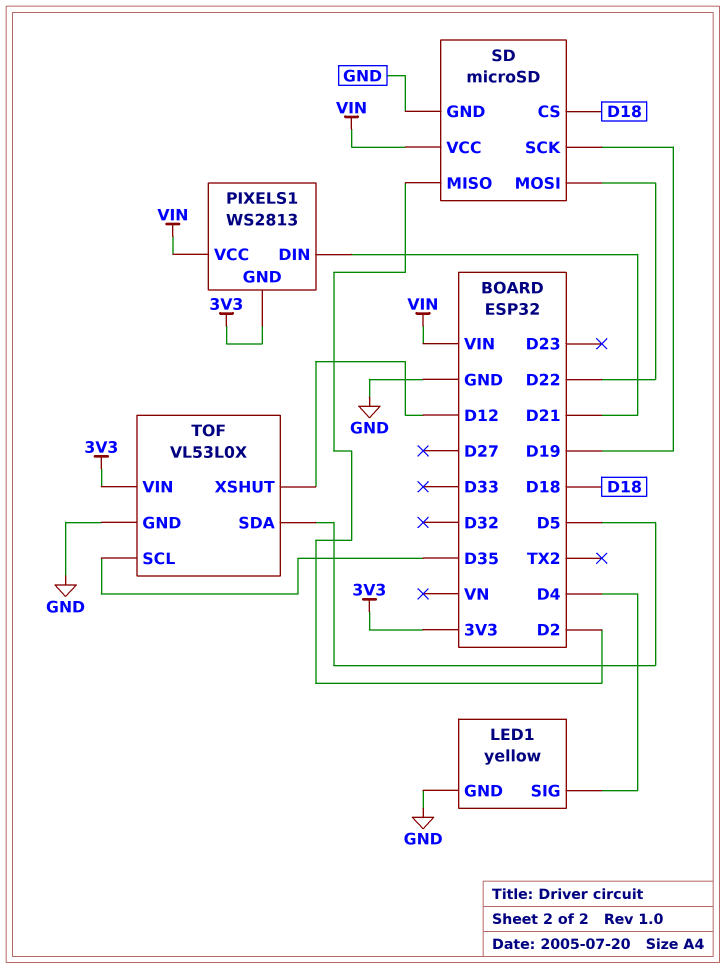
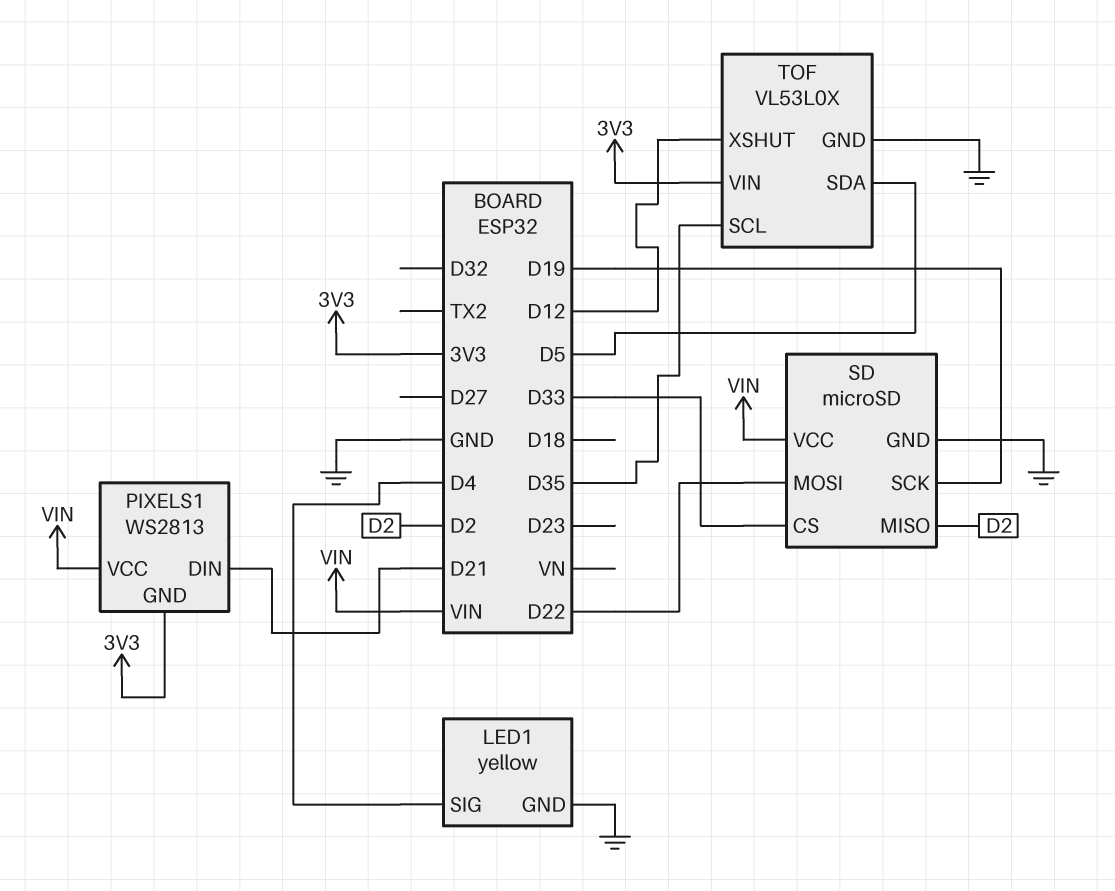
SD pin CS: D18 -> D33

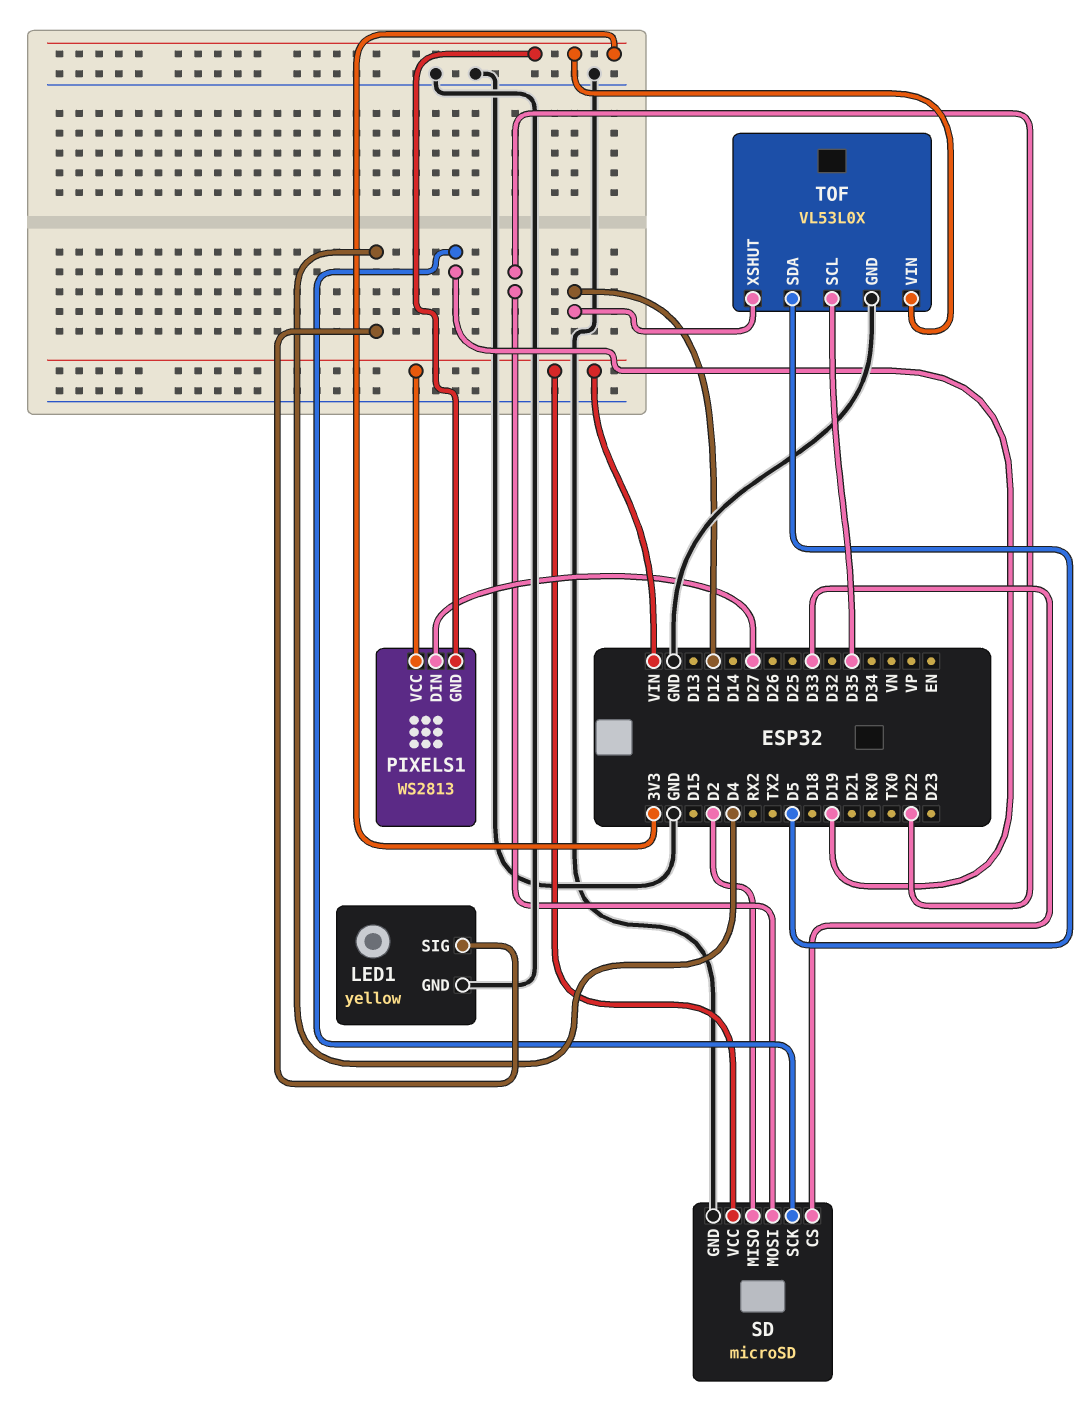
PIXELS1 pin DIN: D21 -> D27

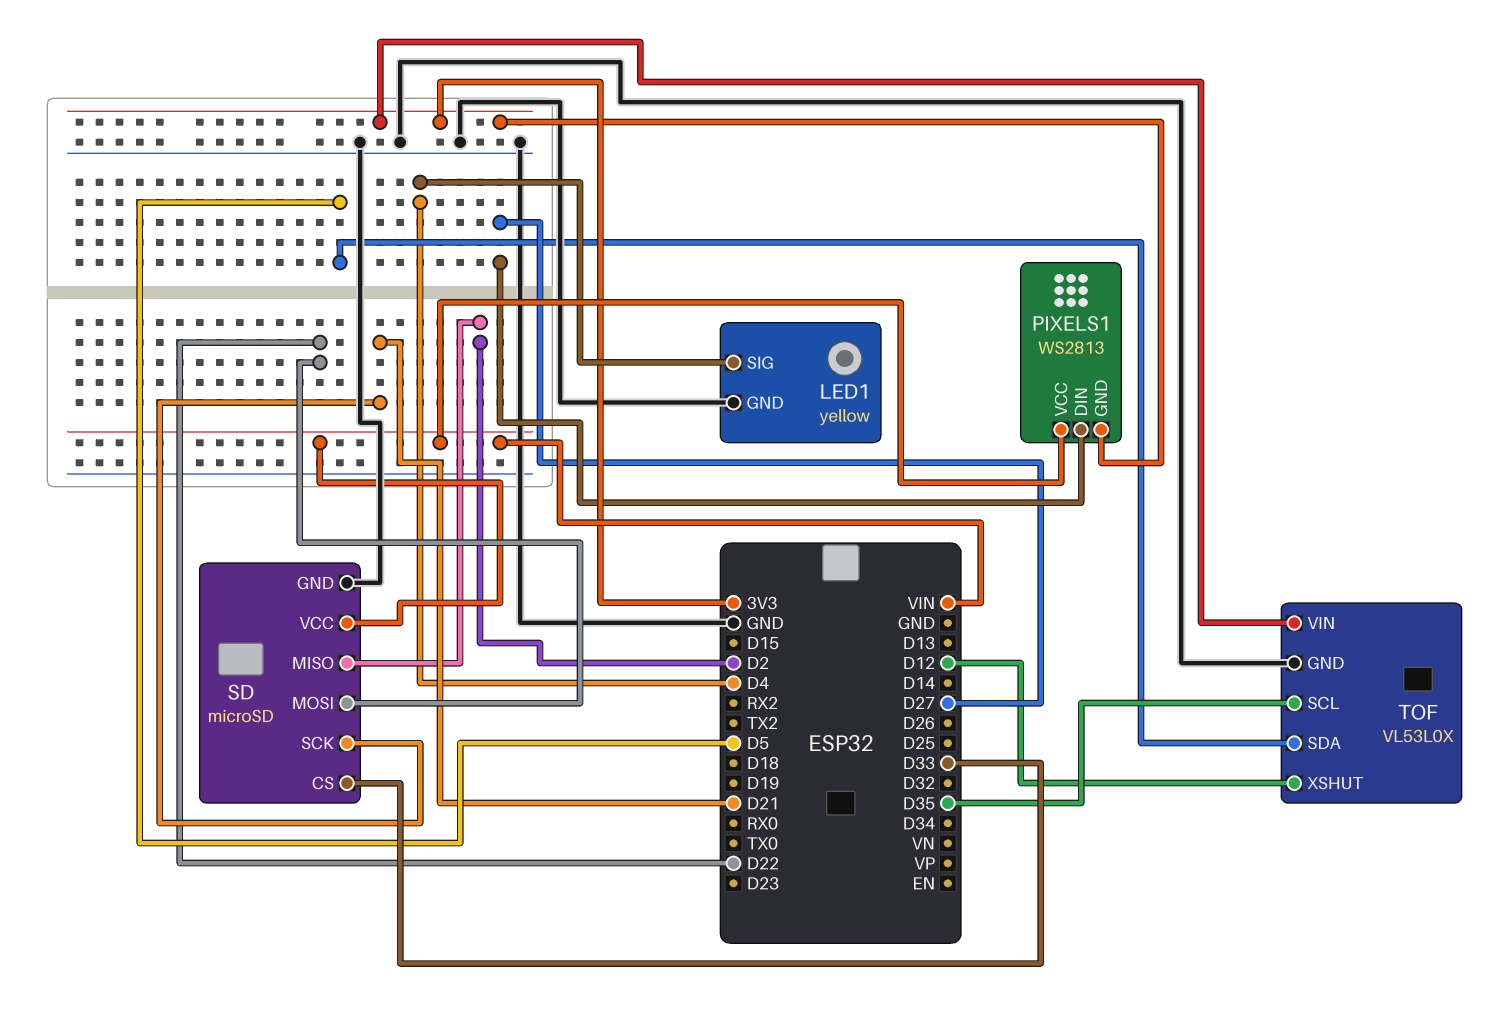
SD pin SCK: D19 -> D21

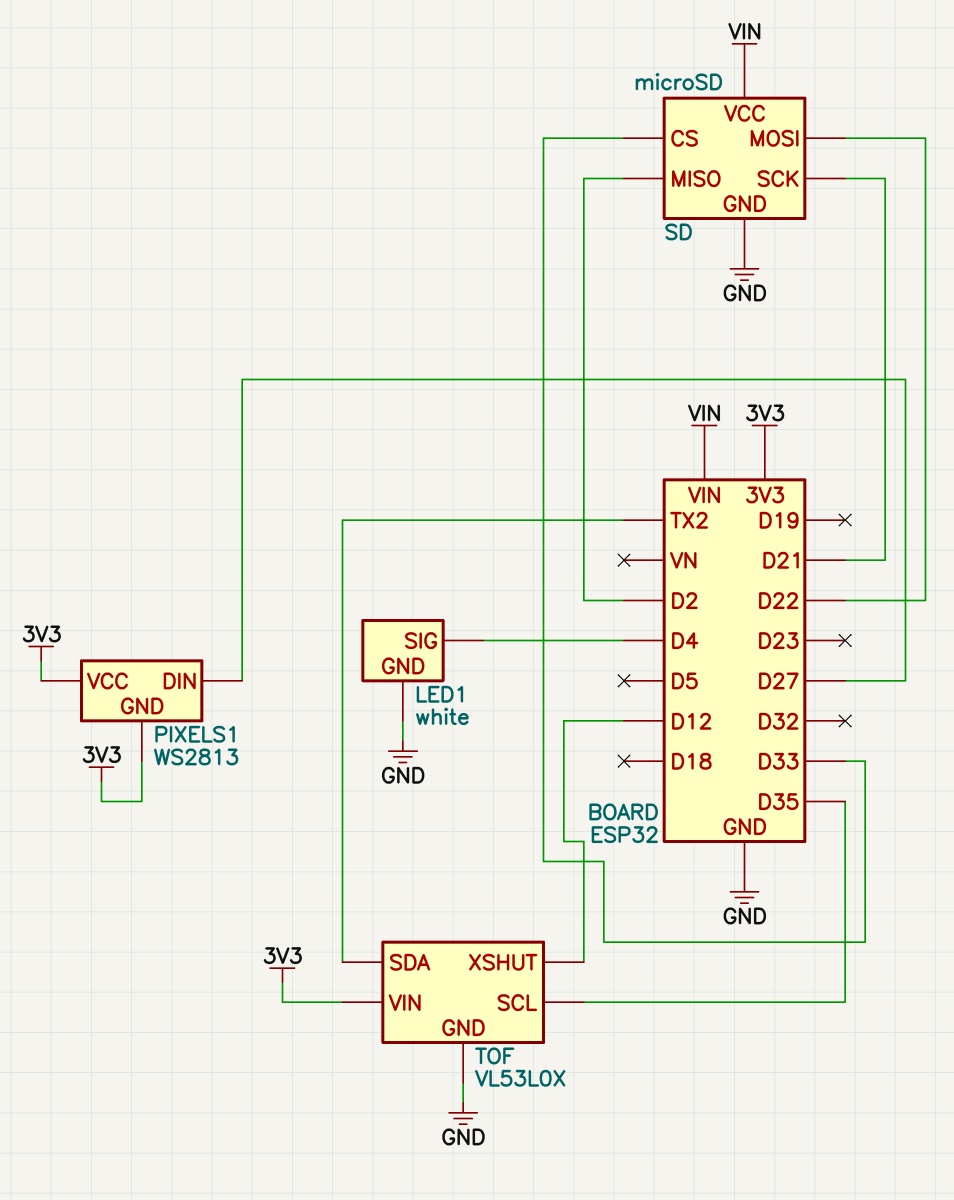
LED1: yellow -> white
PIXELS1 pin VCC: VIN -> 3V3
TOF pin SDA: D5 -> TX2

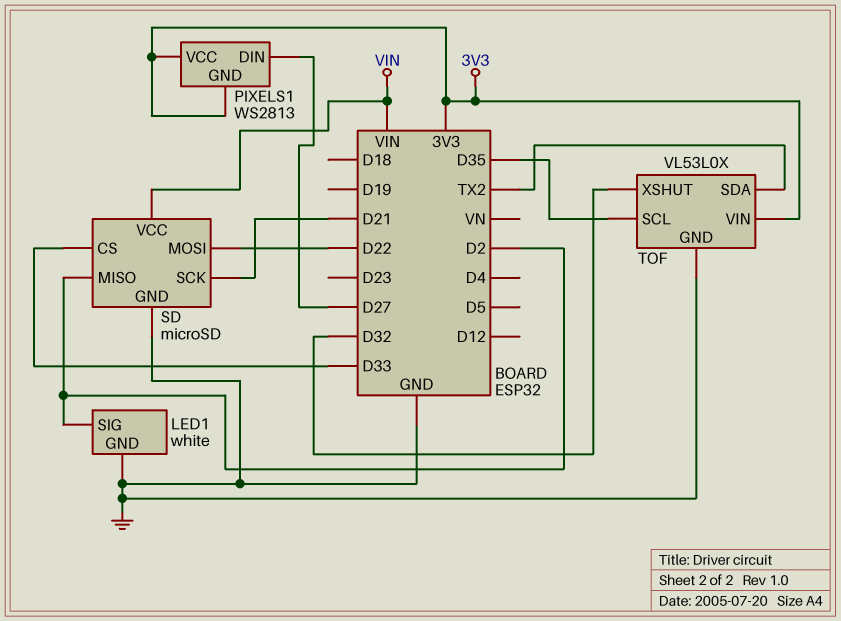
LED1 pin SIG: D4 -> D2
TOF pin XSHUT: D12 -> D32

